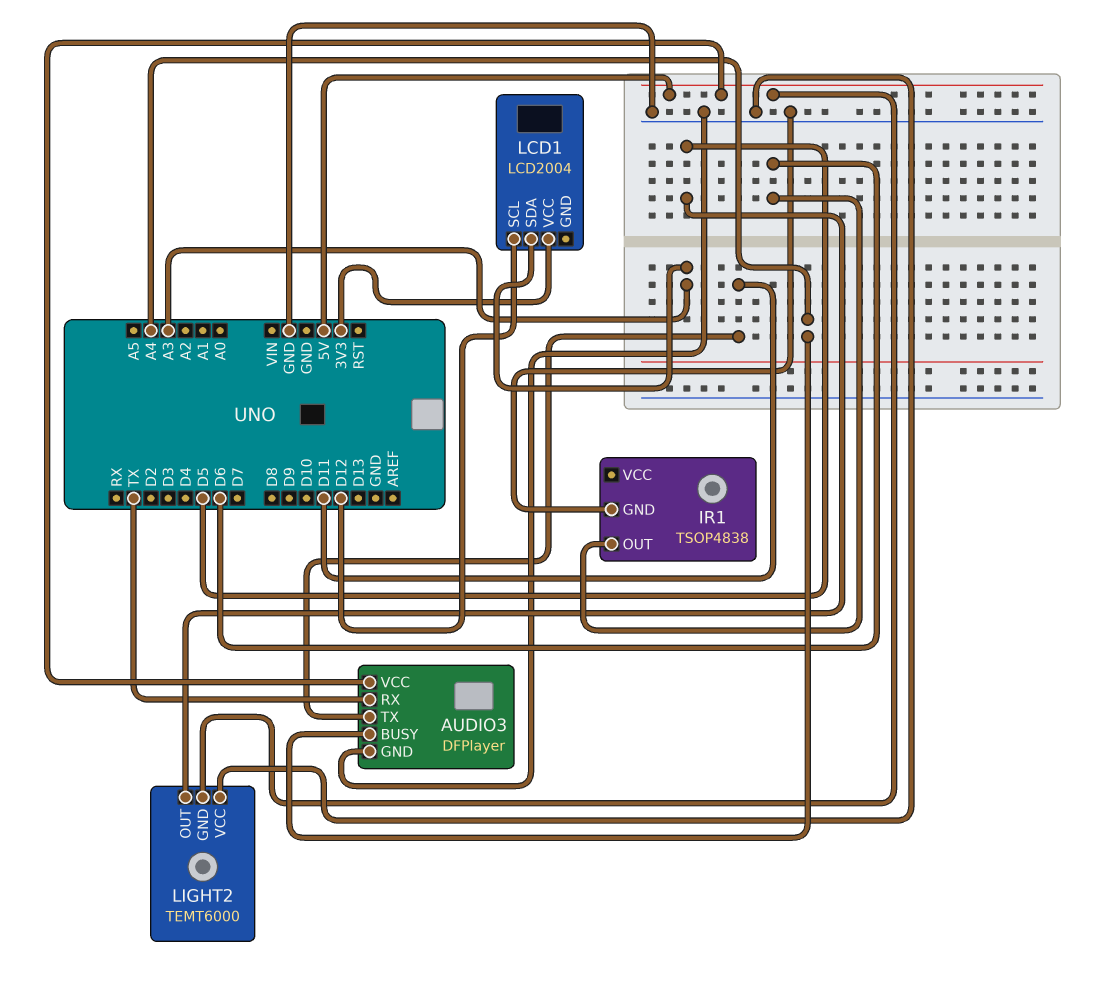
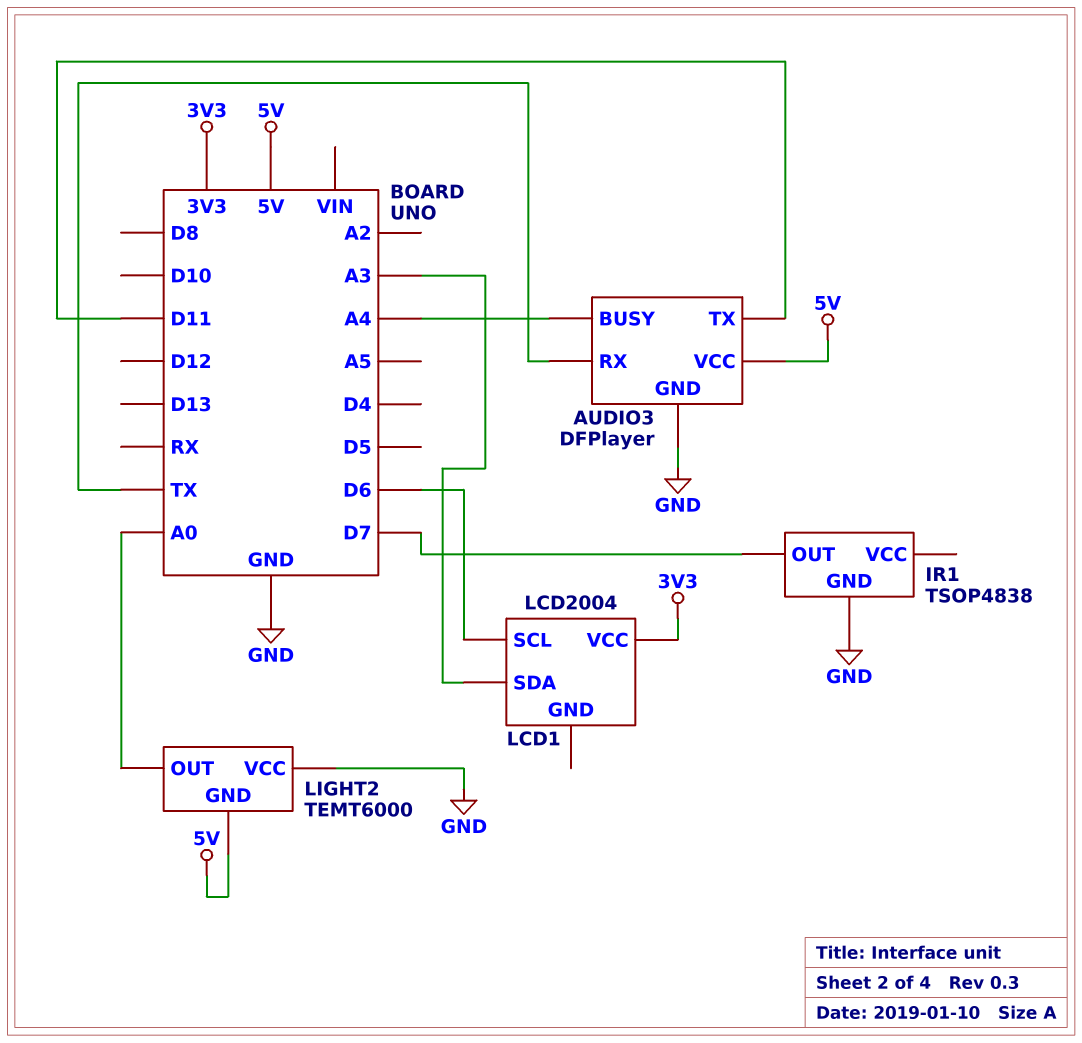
IR1 pin OUT: D6 -> D7
LCD1 pin SCL: D12 -> D6
LIGHT2 pin OUT: D5 -> A0

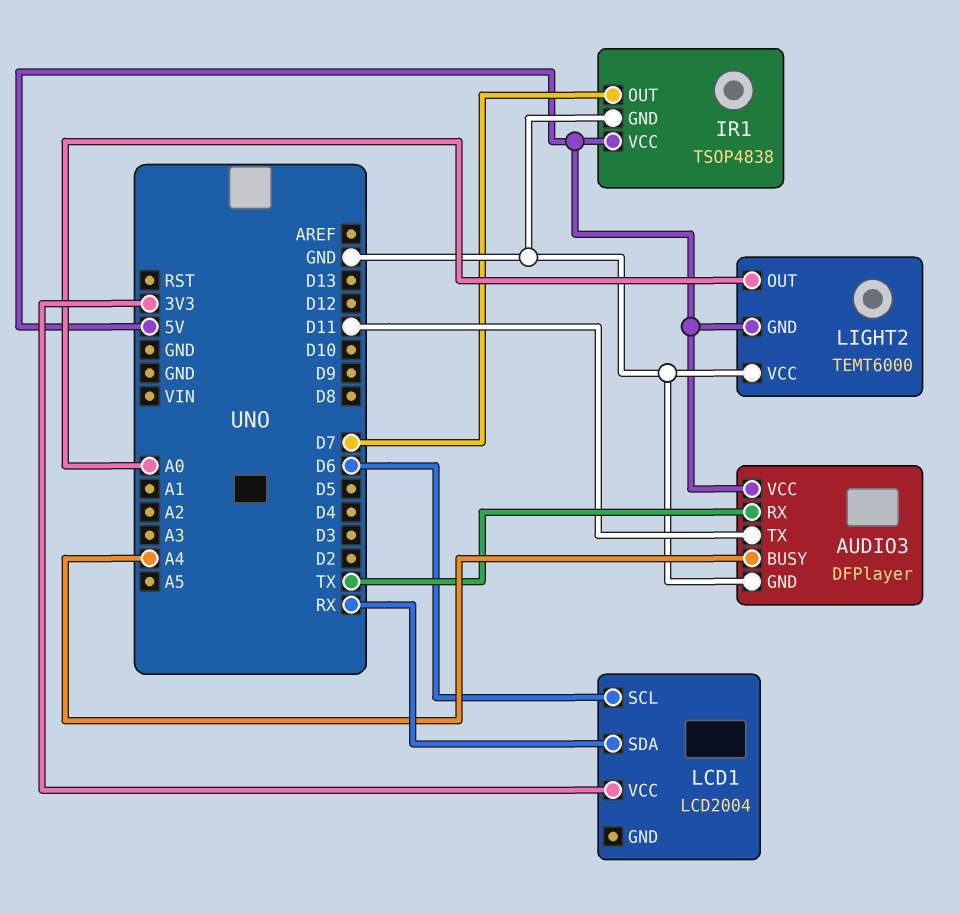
IR1 pin VCC: none -> 5V
LCD1 pin SDA: A3 -> RX

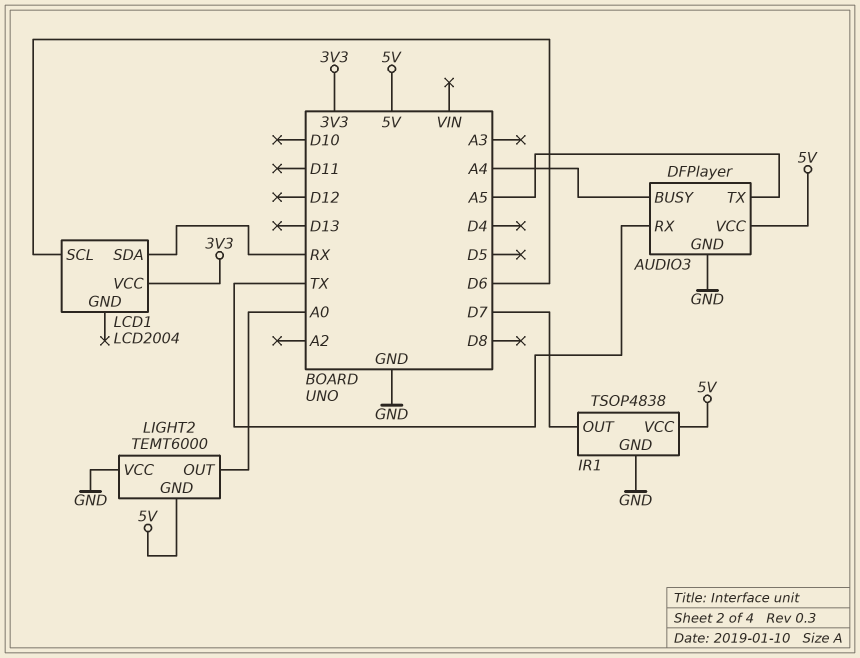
AUDIO3 pin TX: D11 -> A5

